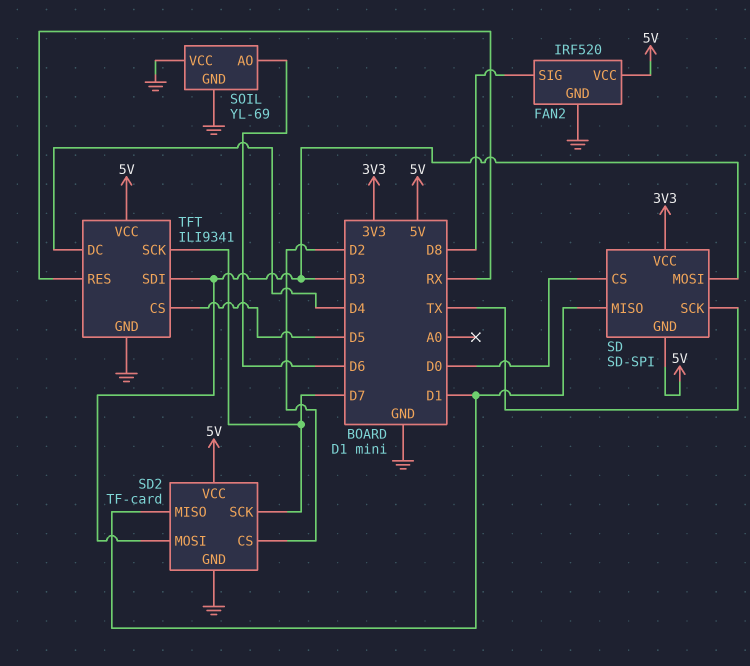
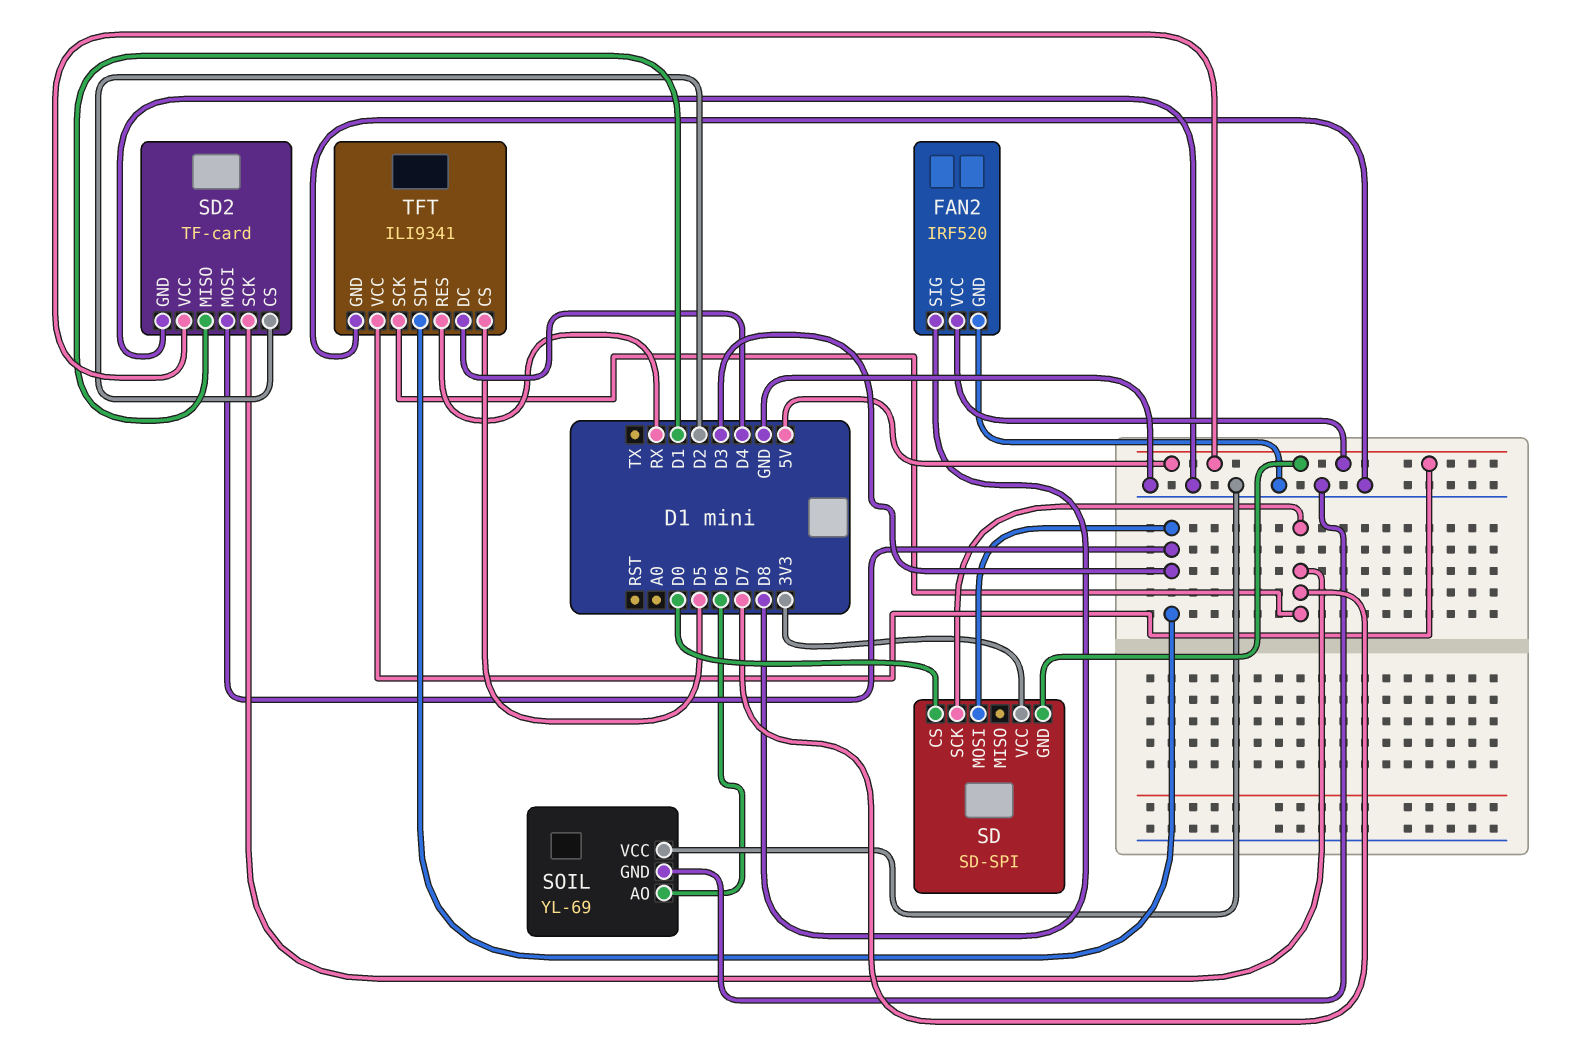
SD pin MISO: D1 -> none
SD pin SCK: TX -> D7

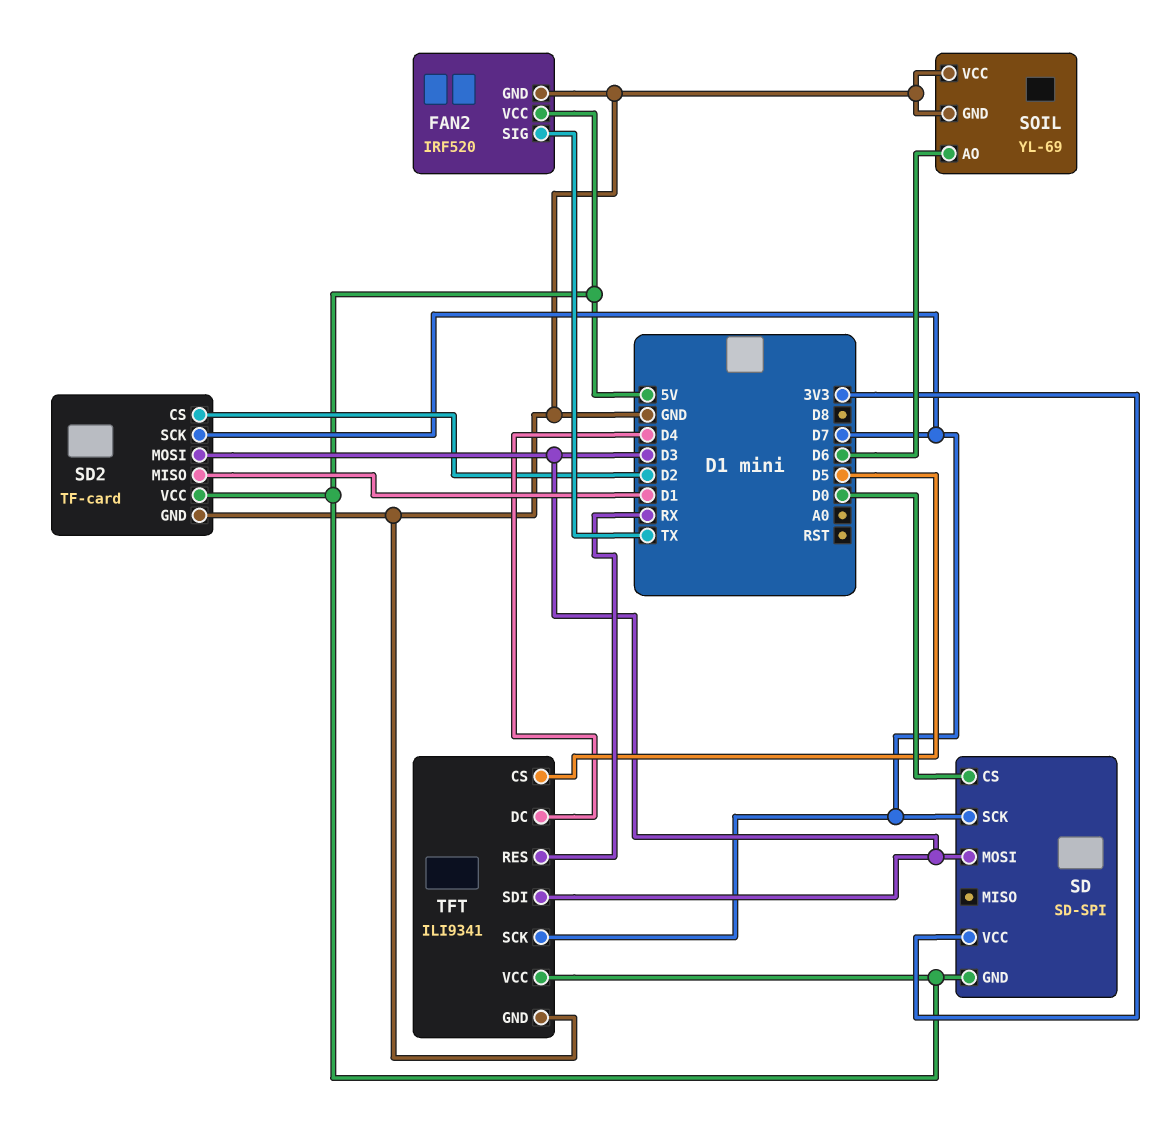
FAN2 pin SIG: D8 -> TX

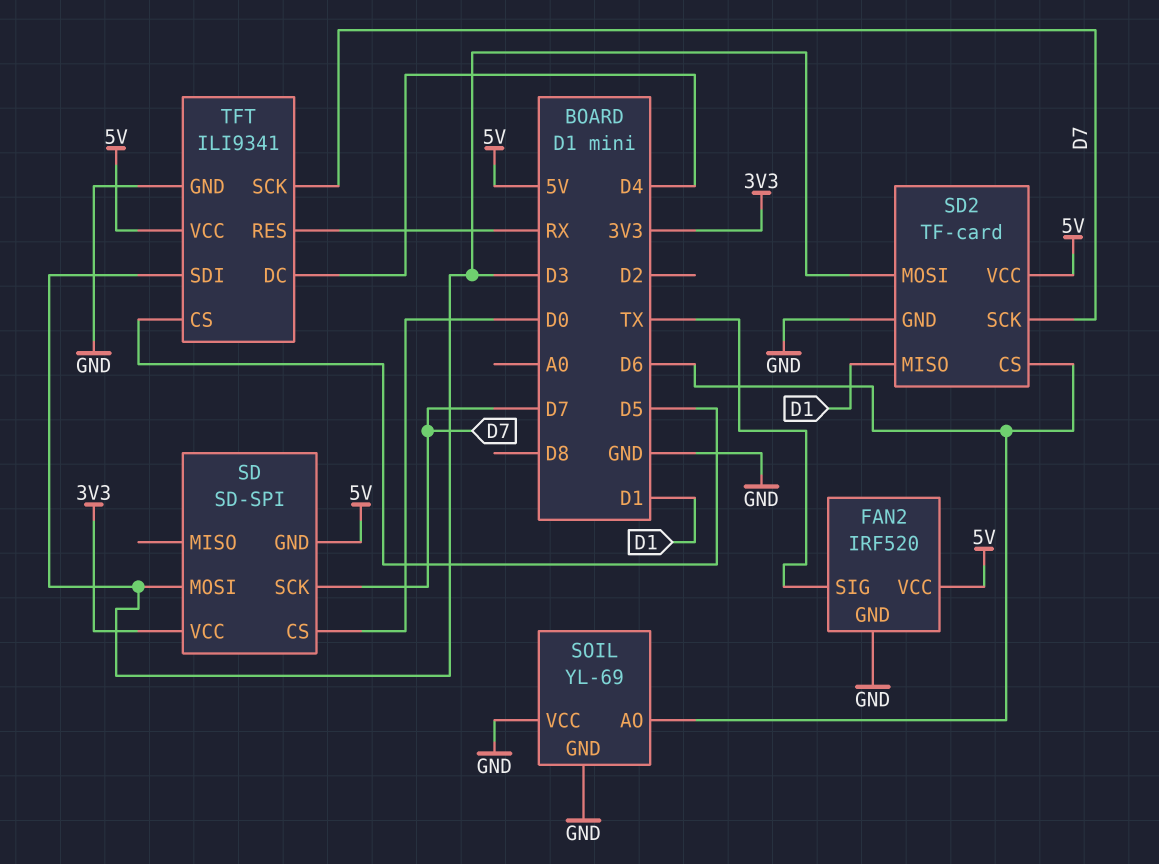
SD2 pin CS: D2 -> D6

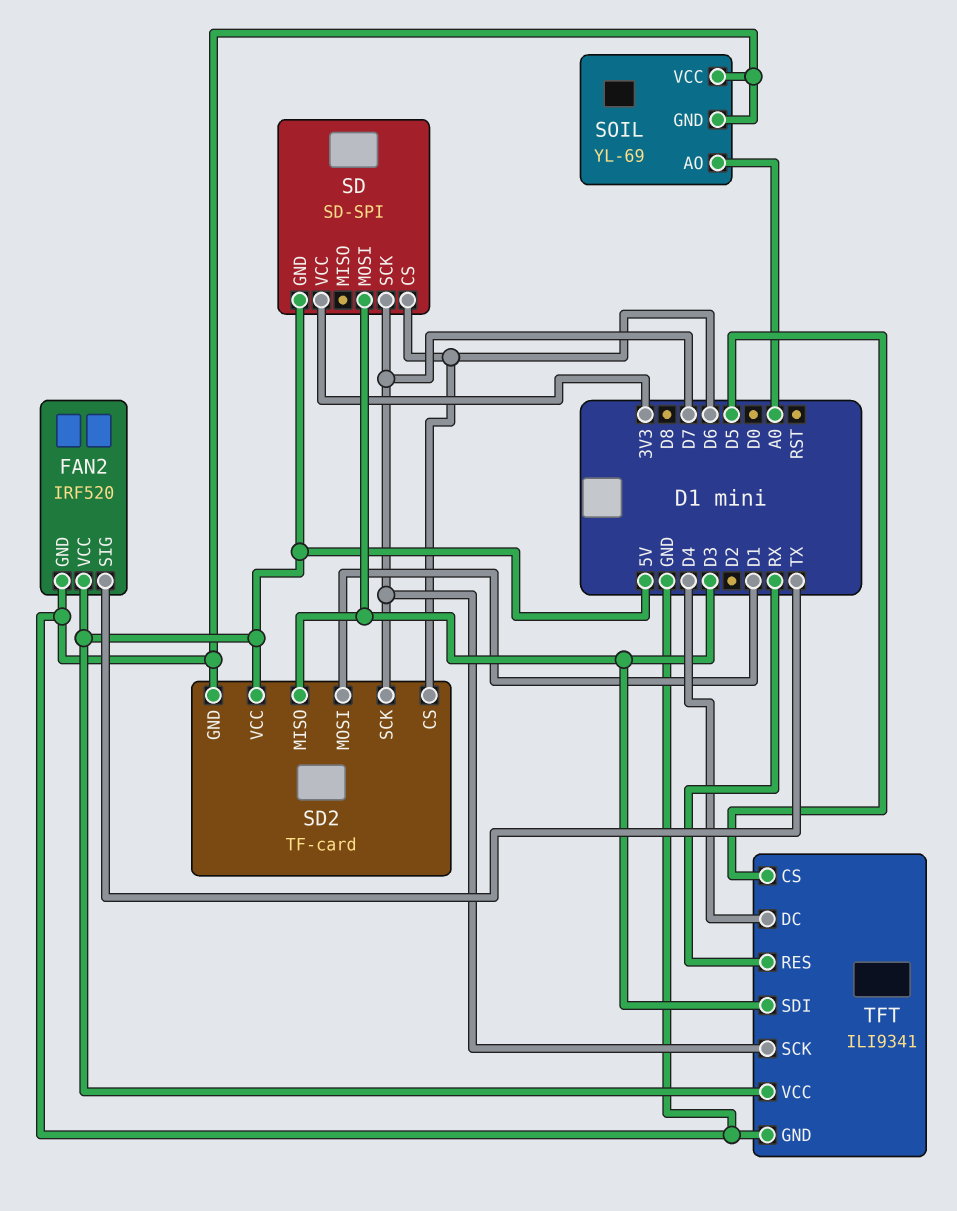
SD pin CS: D0 -> D6
SD2 pin MISO: D1 -> D3
SD2 pin MOSI: D3 -> D1
SOIL pin AO: D6 -> A0

